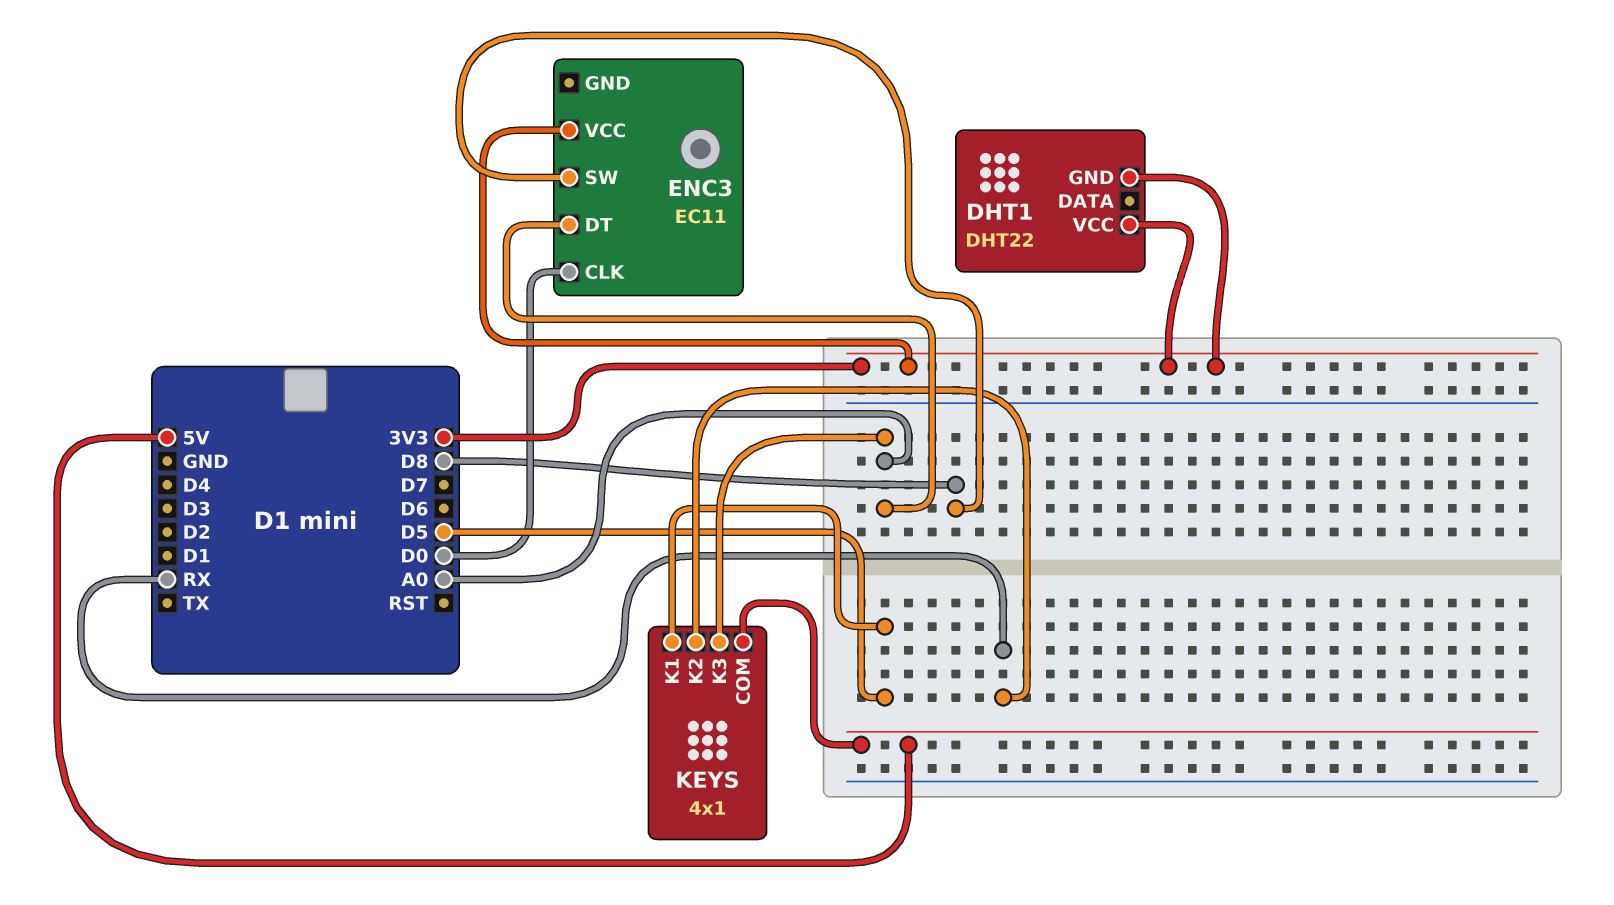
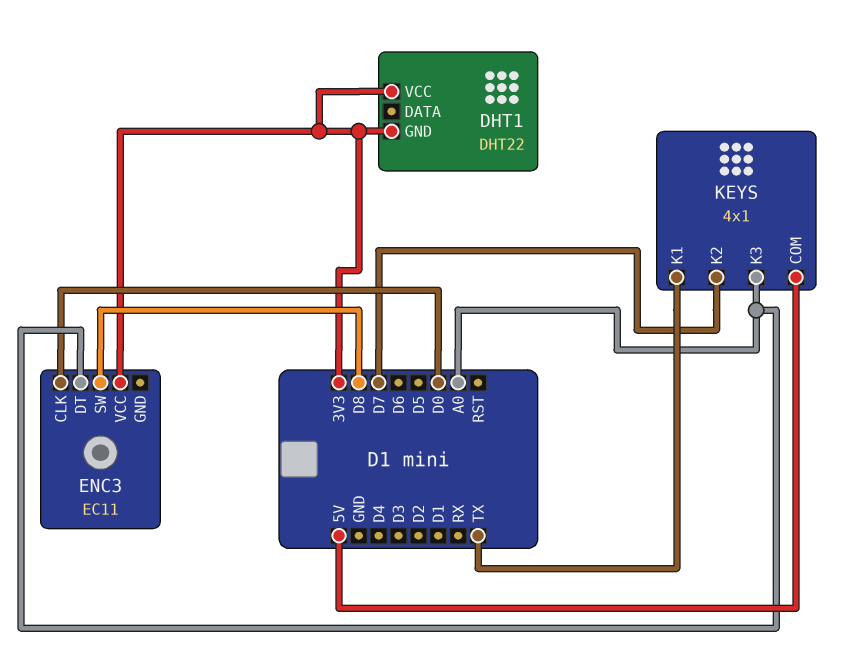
KEYS pin K1: D5 -> TX
KEYS pin K2: RX -> D7

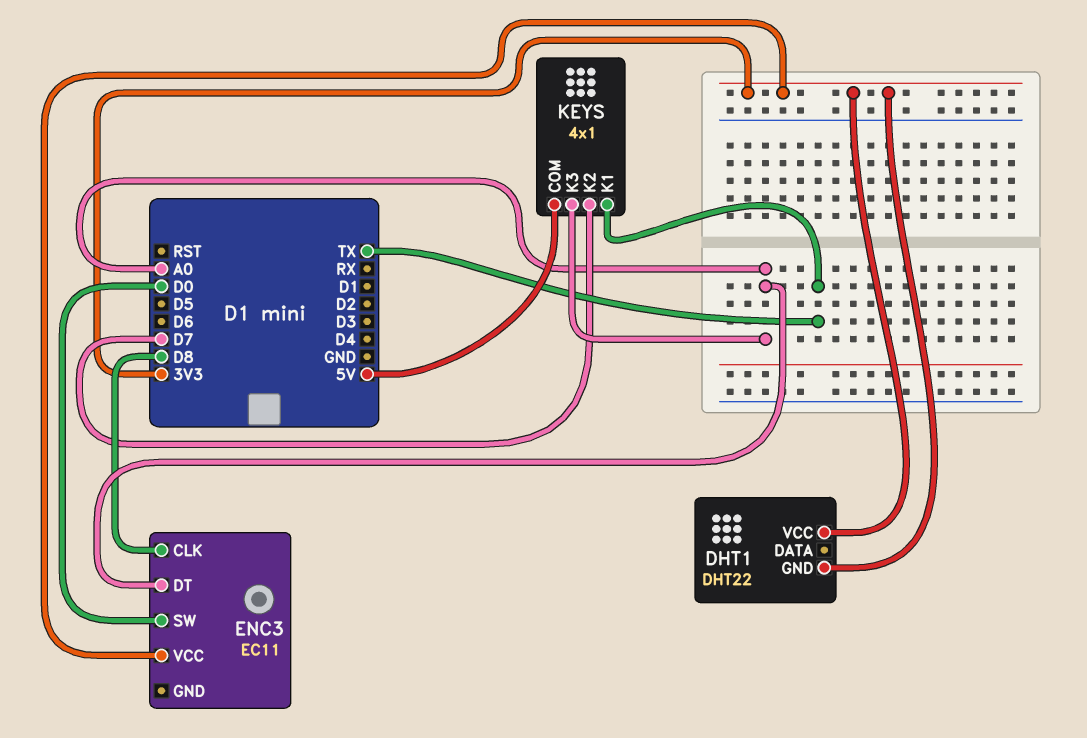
ENC3 pin CLK: D0 -> D8
ENC3 pin SW: D8 -> D0

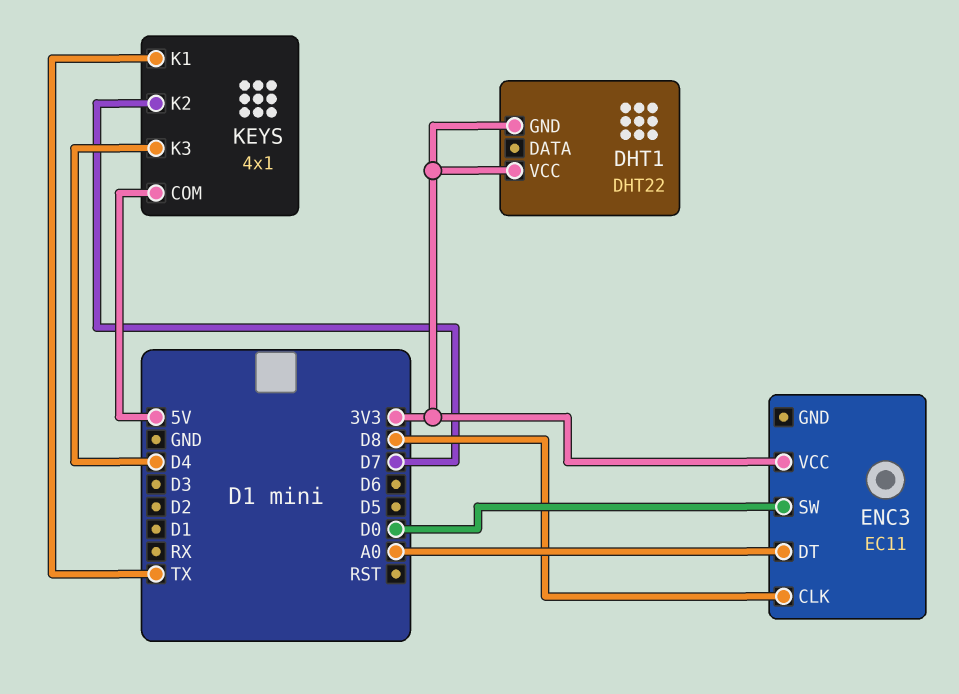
KEYS pin K3: A0 -> D4

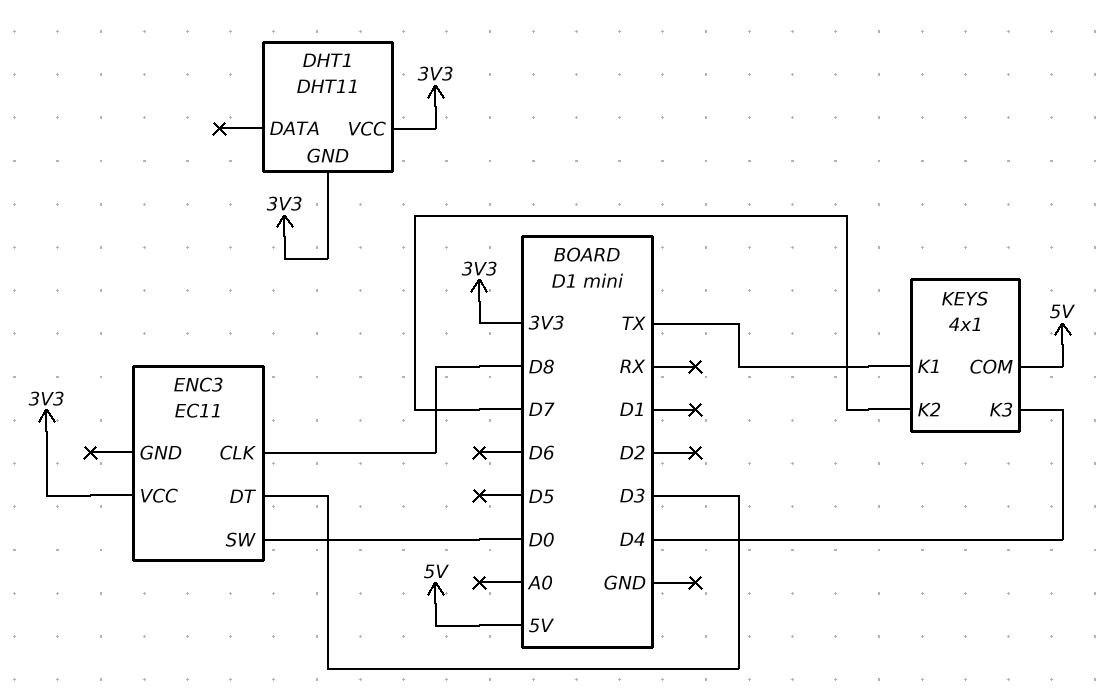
DHT1: DHT22 -> DHT11
ENC3 pin DT: A0 -> D3

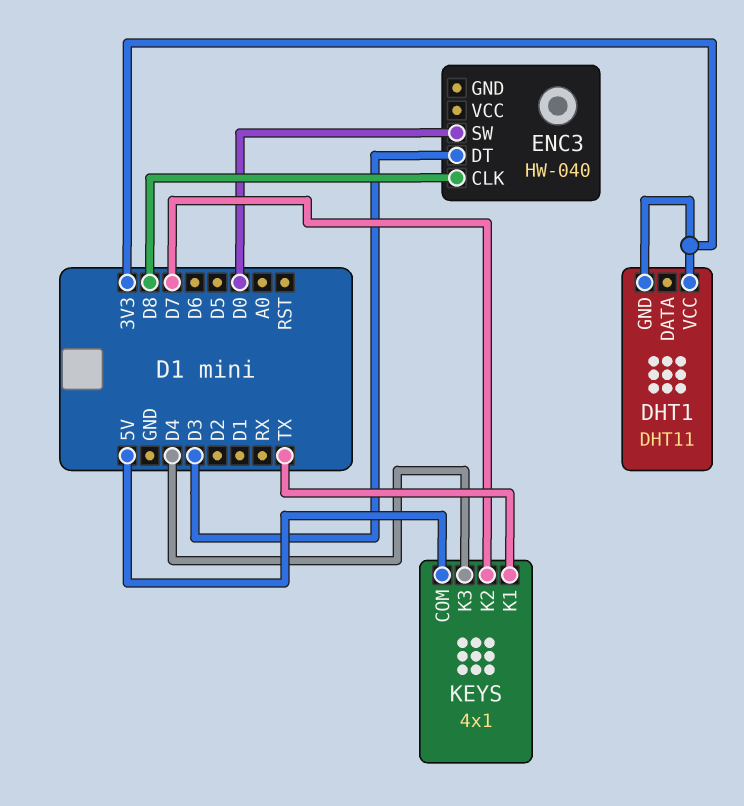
ENC3: EC11 -> HW-040
ENC3 pin VCC: 3V3 -> none

